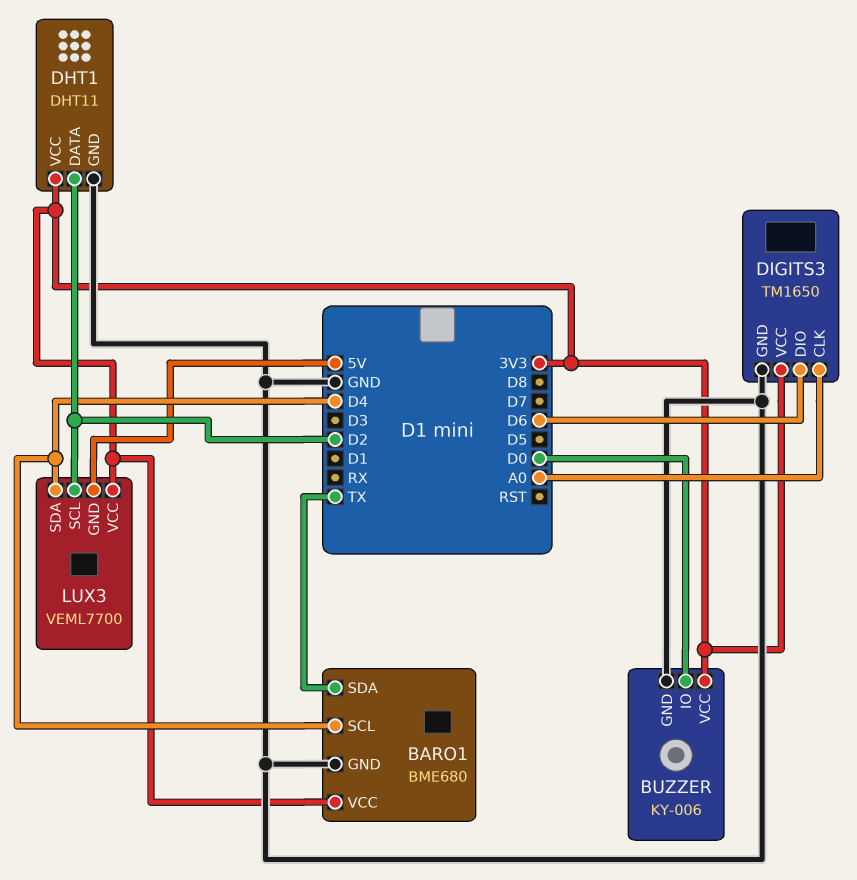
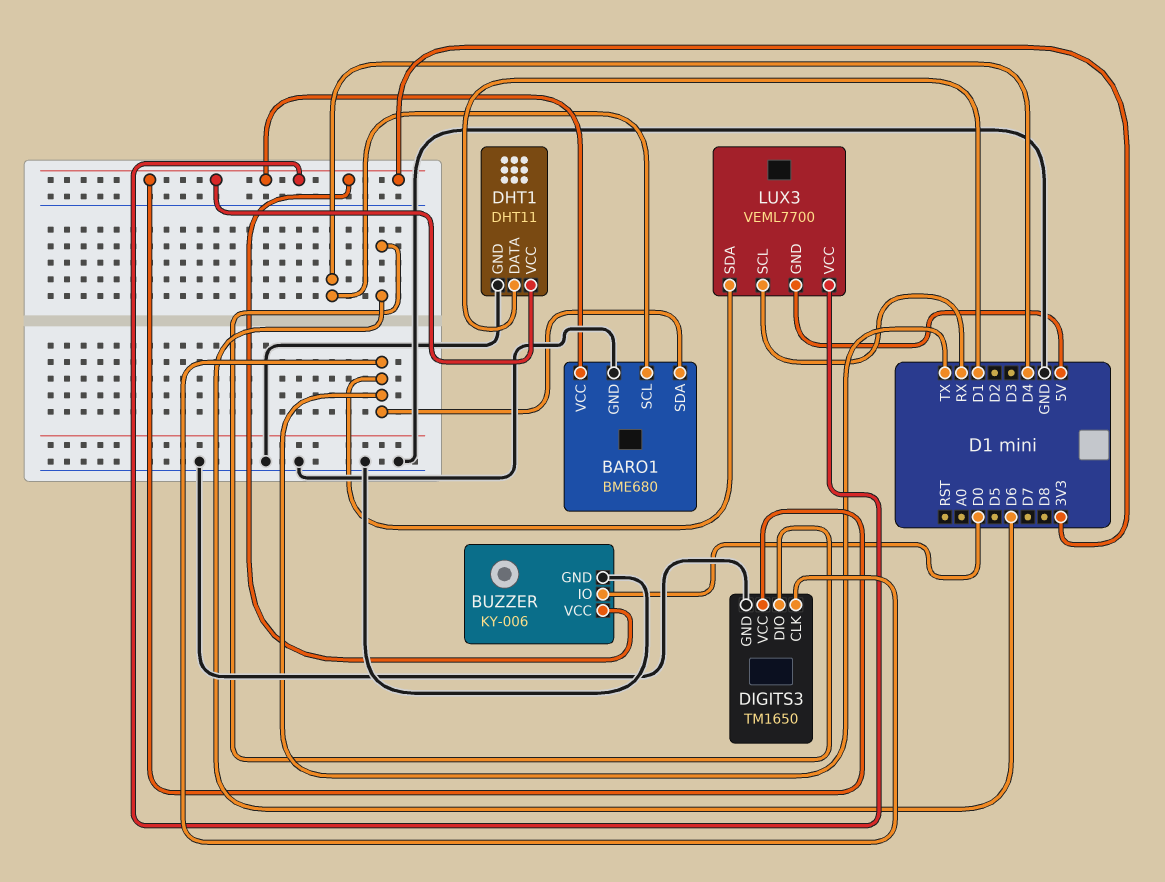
DHT1 pin DATA: D2 -> D1
DIGITS3 pin CLK: A0 -> TX
LUX3 pin SCL: D2 -> RX
LUX3 pin SDA: D4 -> TX

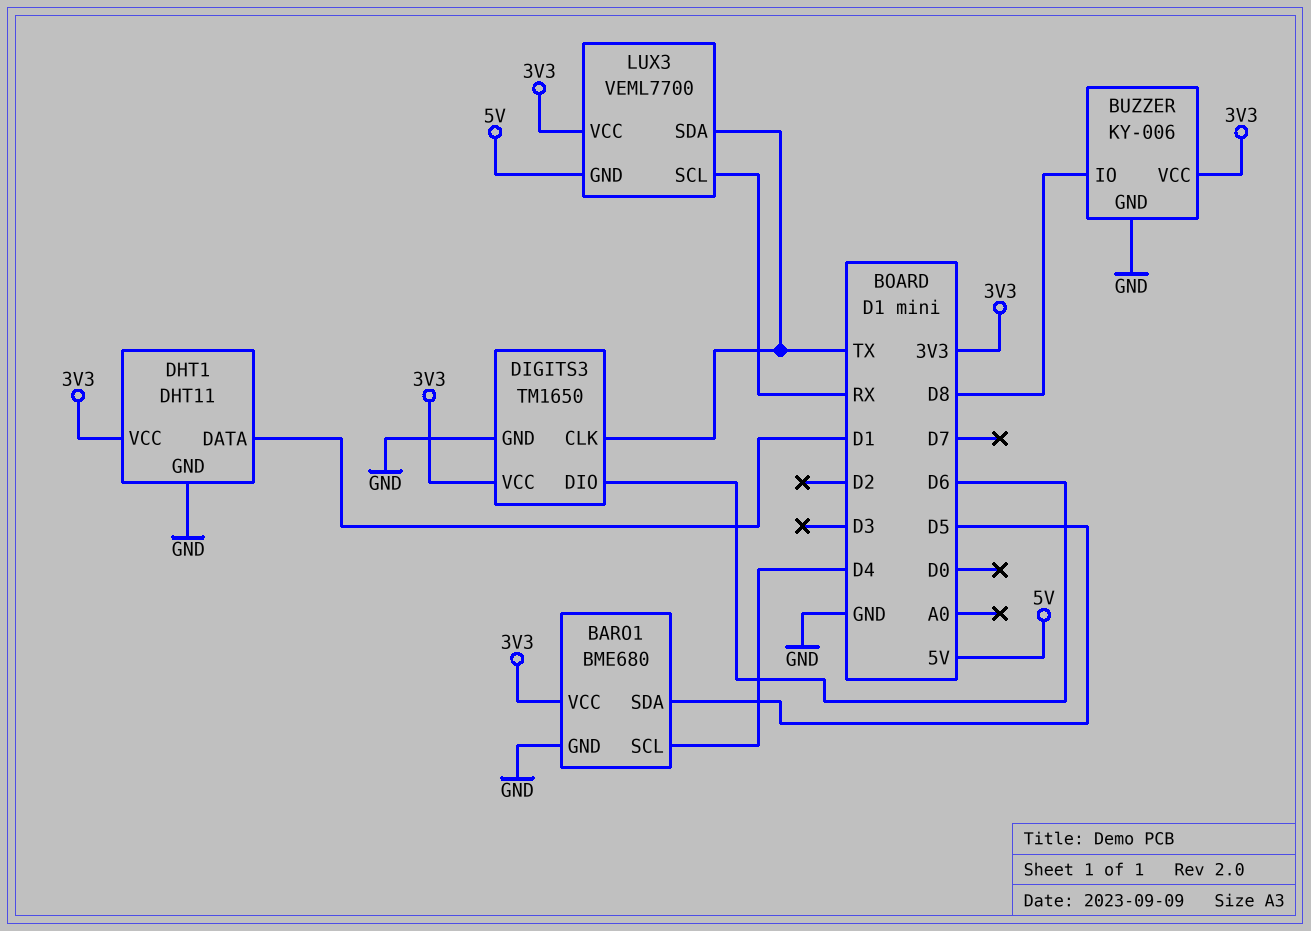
BARO1 pin SDA: TX -> D5
BUZZER pin IO: D0 -> D8

